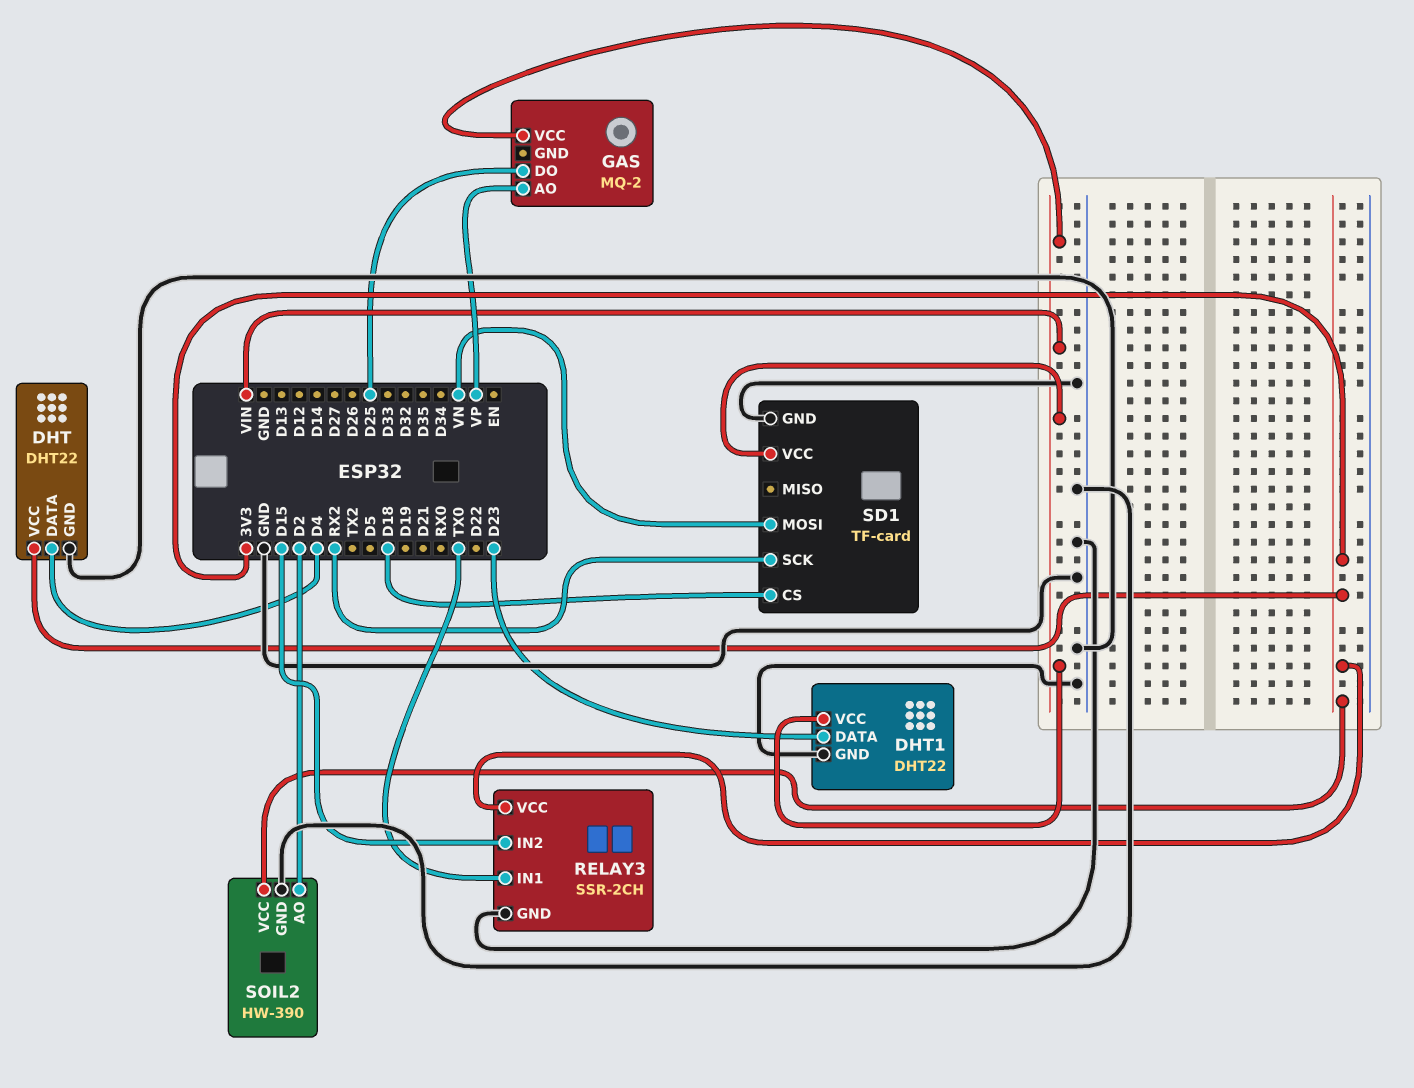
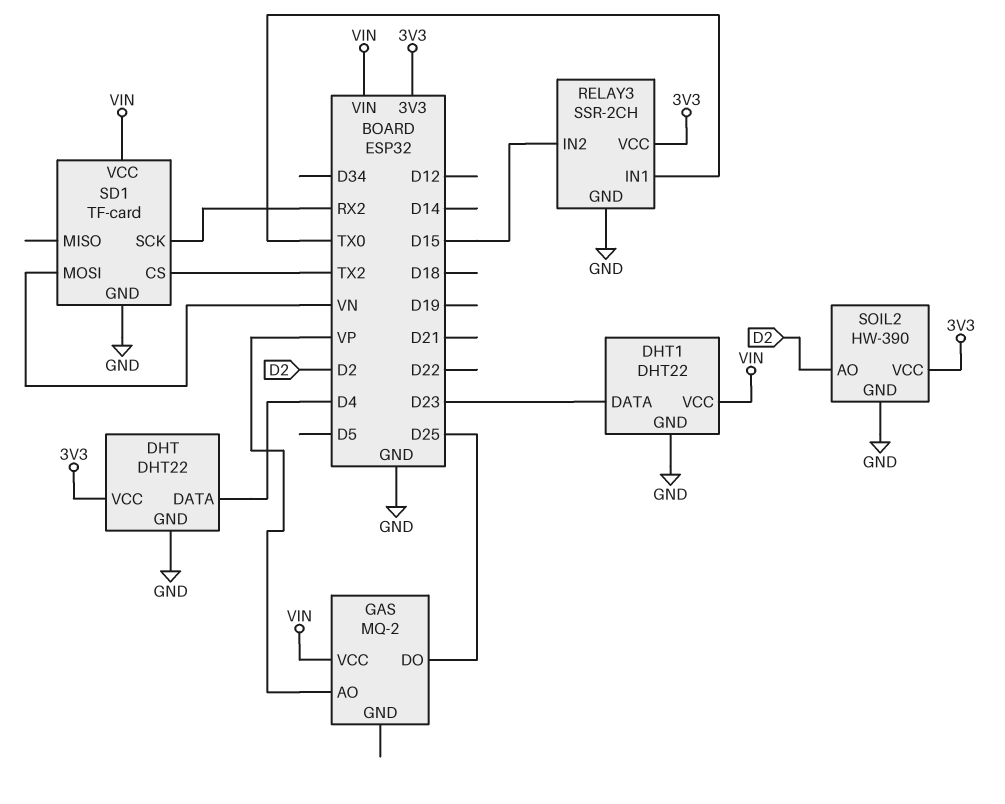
SD1 pin CS: D18 -> TX2

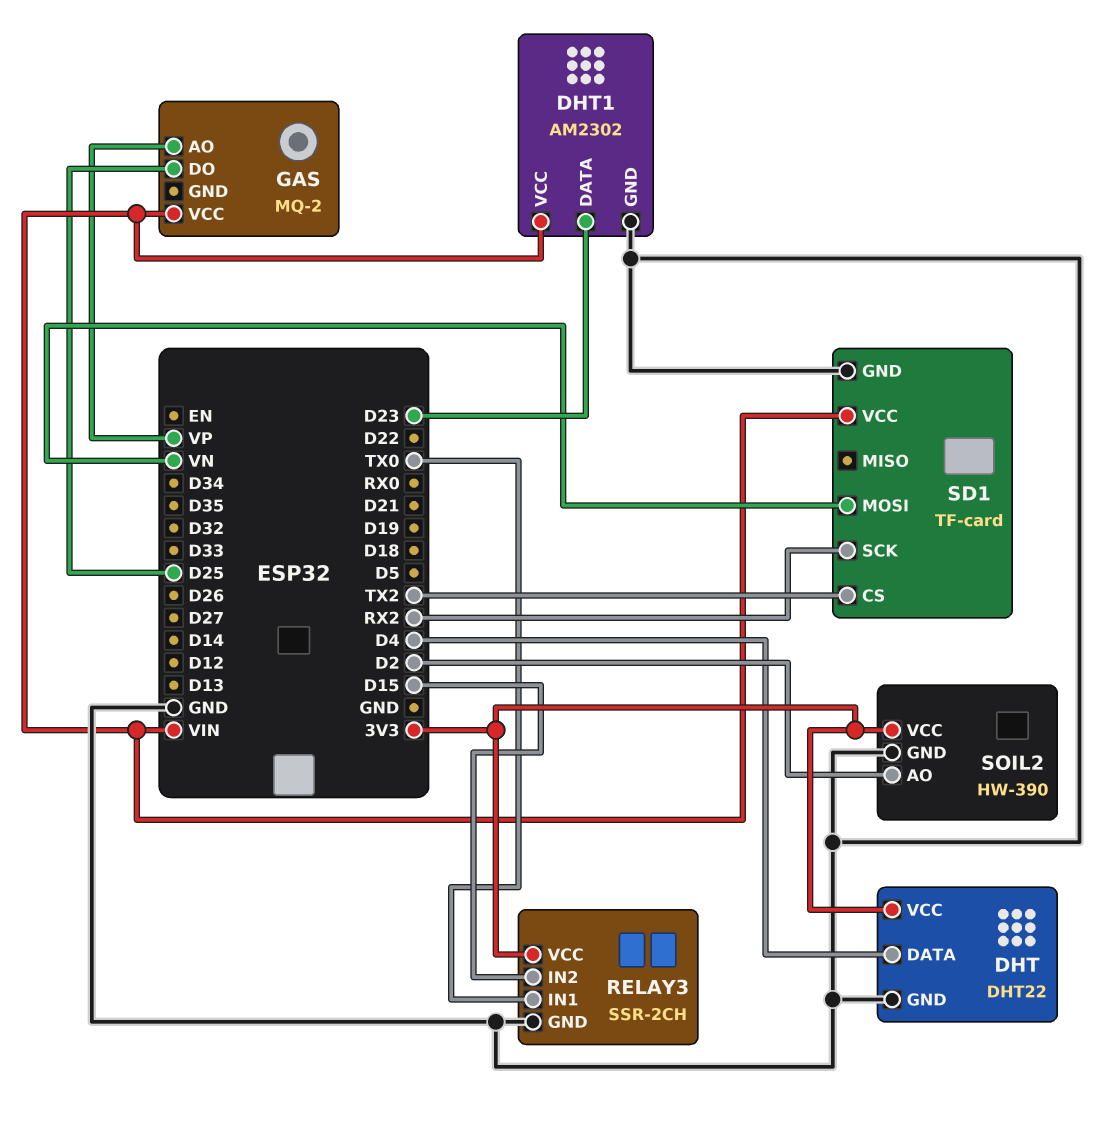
DHT1: DHT22 -> AM2302

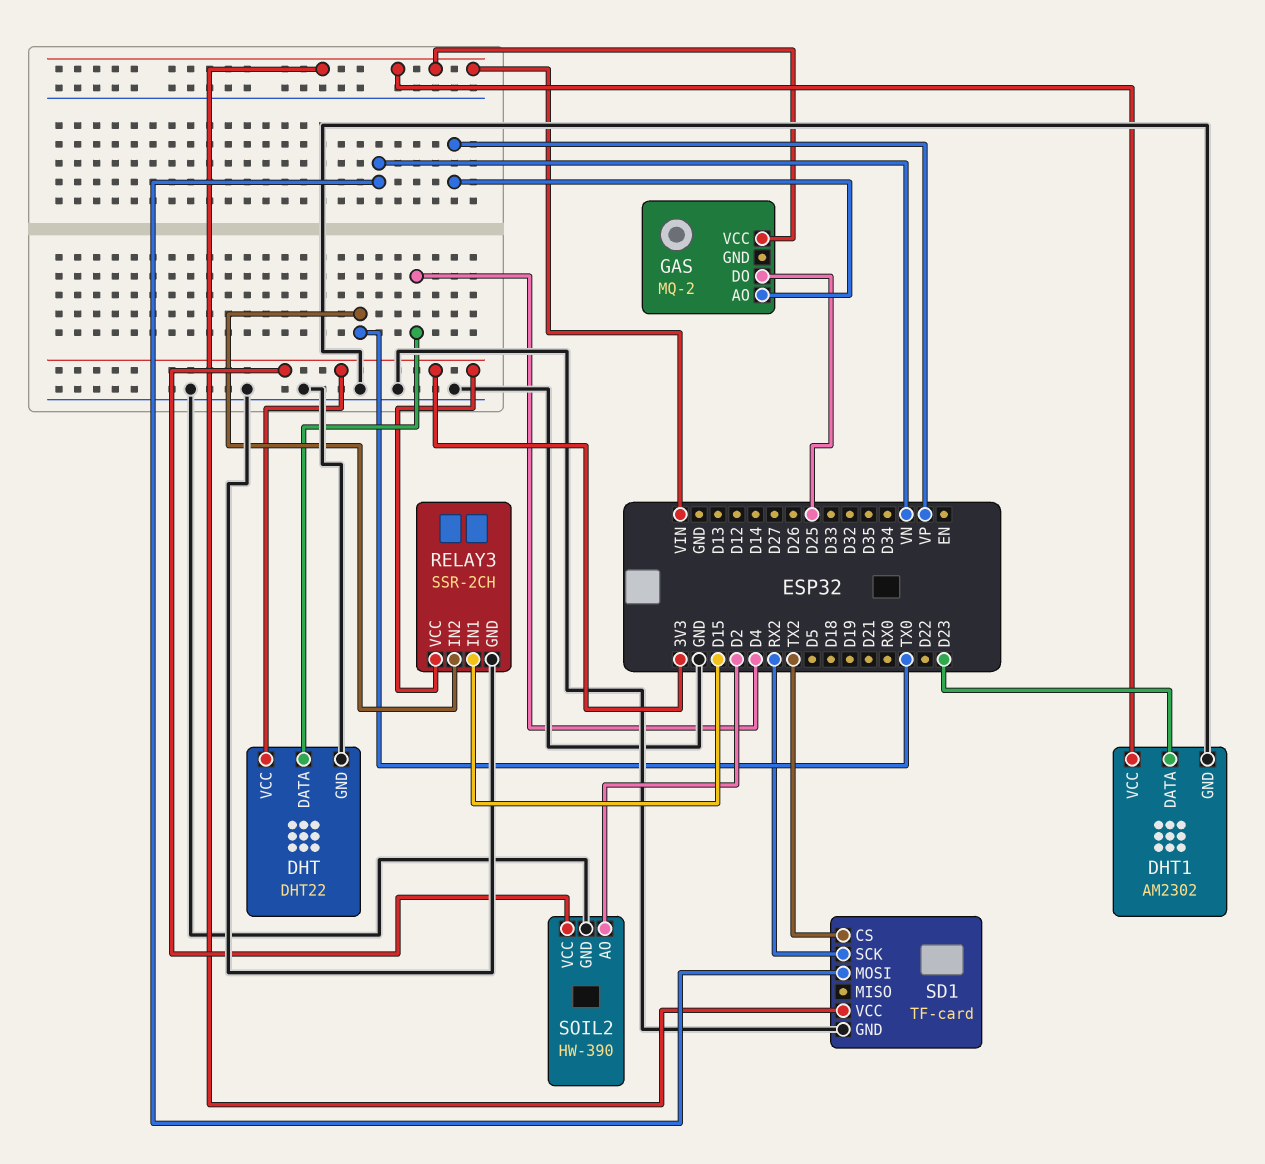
RELAY3 pin IN1: TX0 -> D15
RELAY3 pin IN2: D15 -> TX0

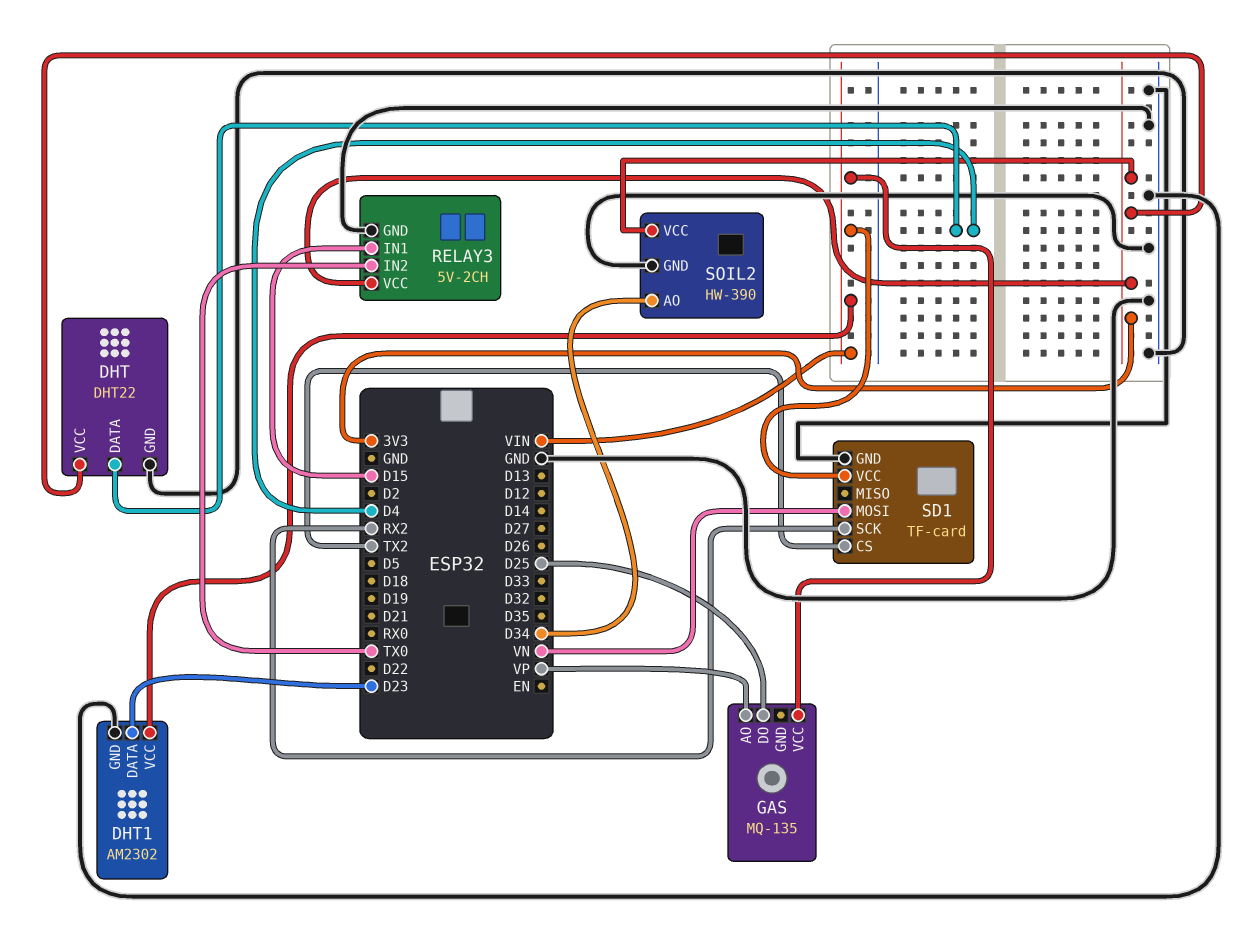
GAS: MQ-2 -> MQ-135
RELAY3: SSR-2CH -> 5V-2CH
SOIL2 pin AO: D2 -> D34

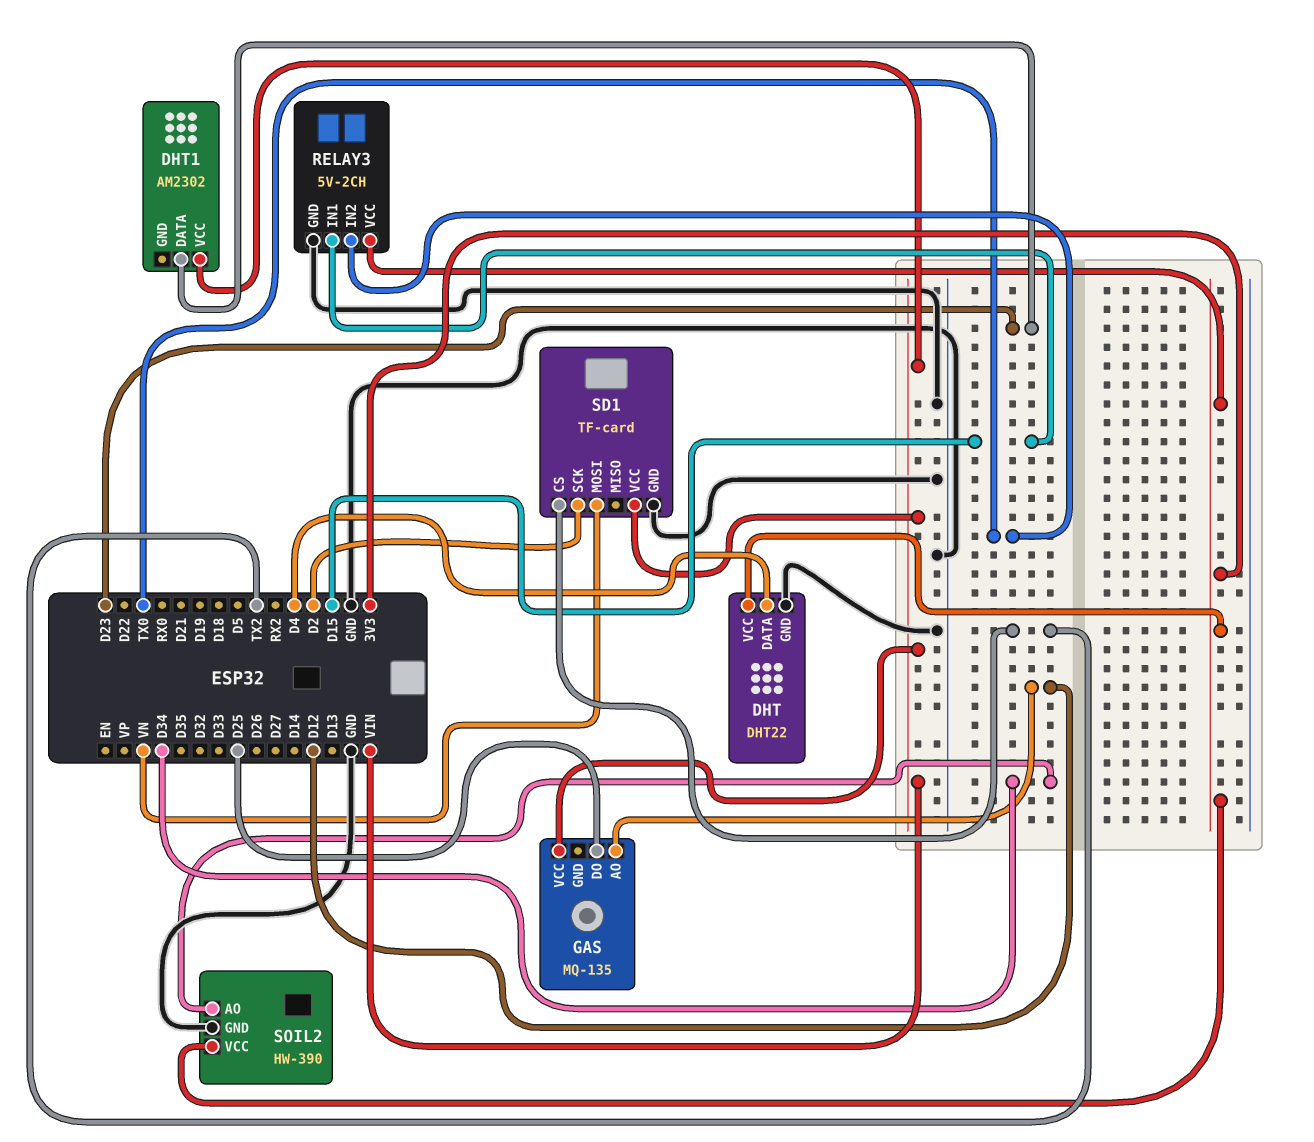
DHT1 pin GND: GND -> none
GAS pin AO: VP -> D12
SD1 pin SCK: RX2 -> D2

